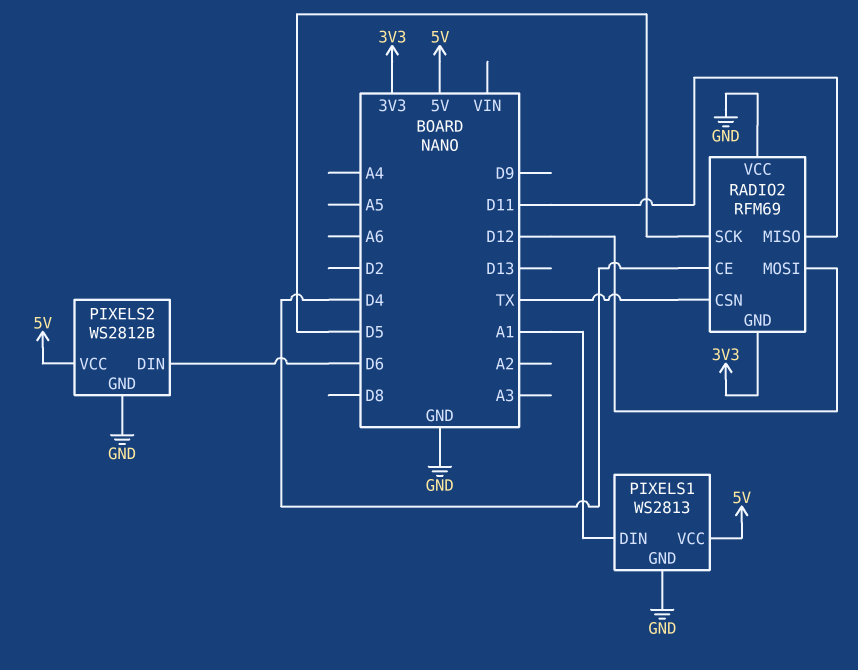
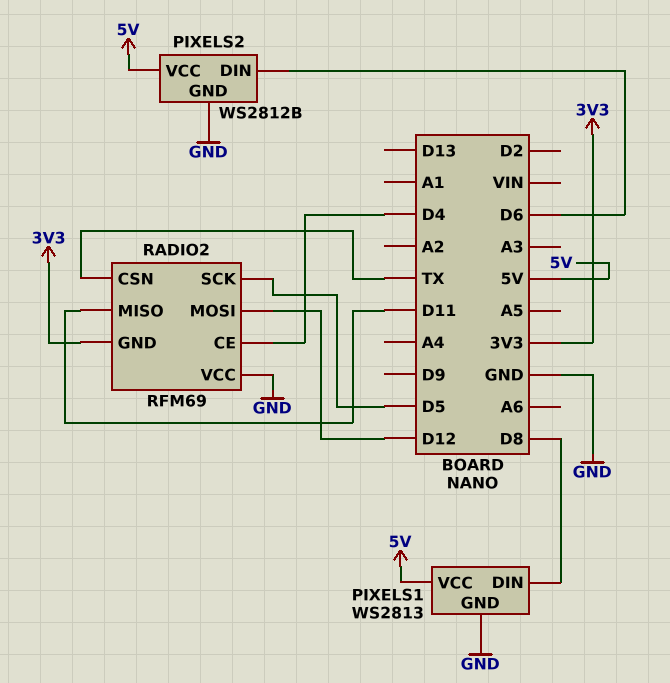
PIXELS1 pin DIN: A1 -> D8

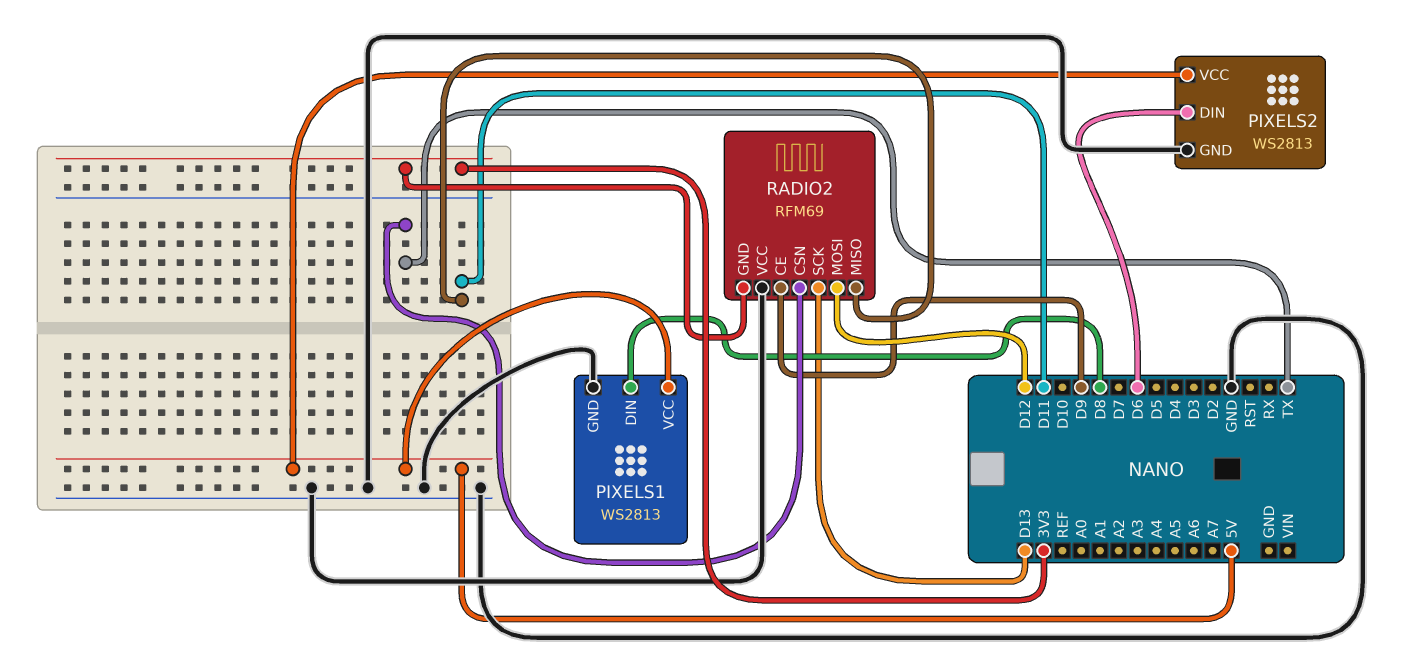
PIXELS2: WS2812B -> WS2813
RADIO2 pin CE: D4 -> D9
RADIO2 pin SCK: D5 -> D13

